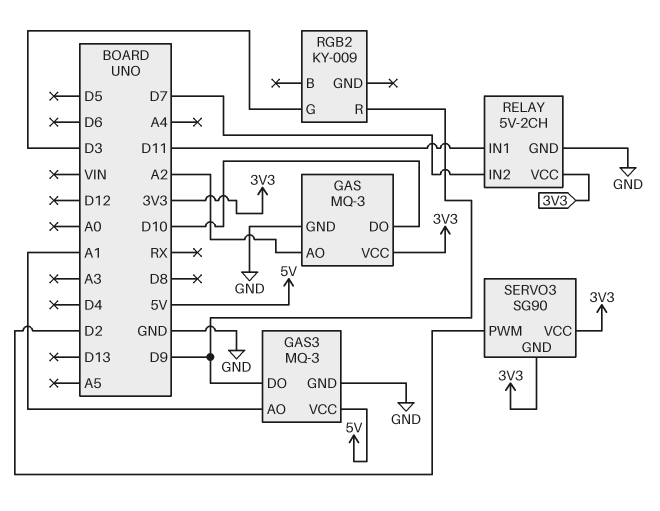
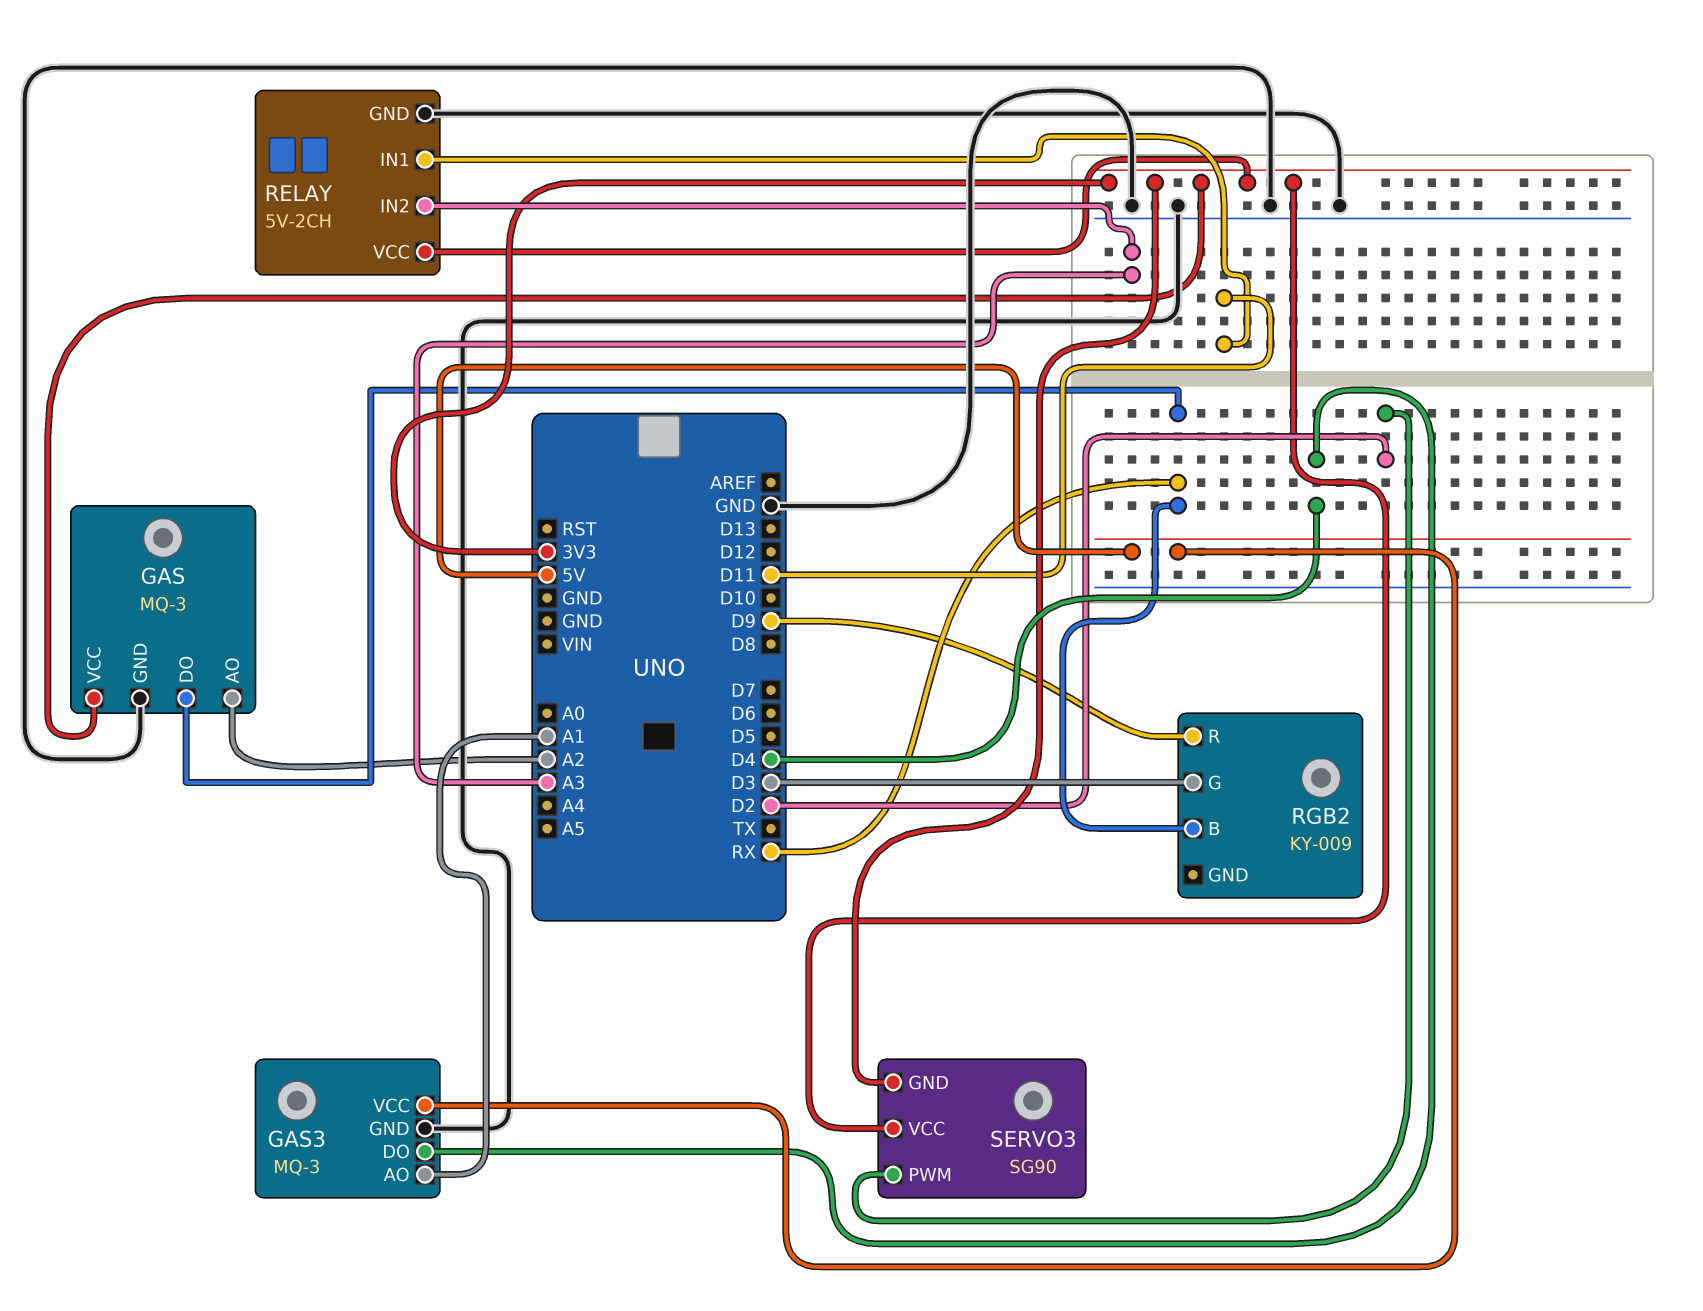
GAS pin DO: D10 -> RX
GAS3 pin DO: D9 -> D4
RELAY pin IN2: D7 -> A3
RGB2 pin B: none -> RX

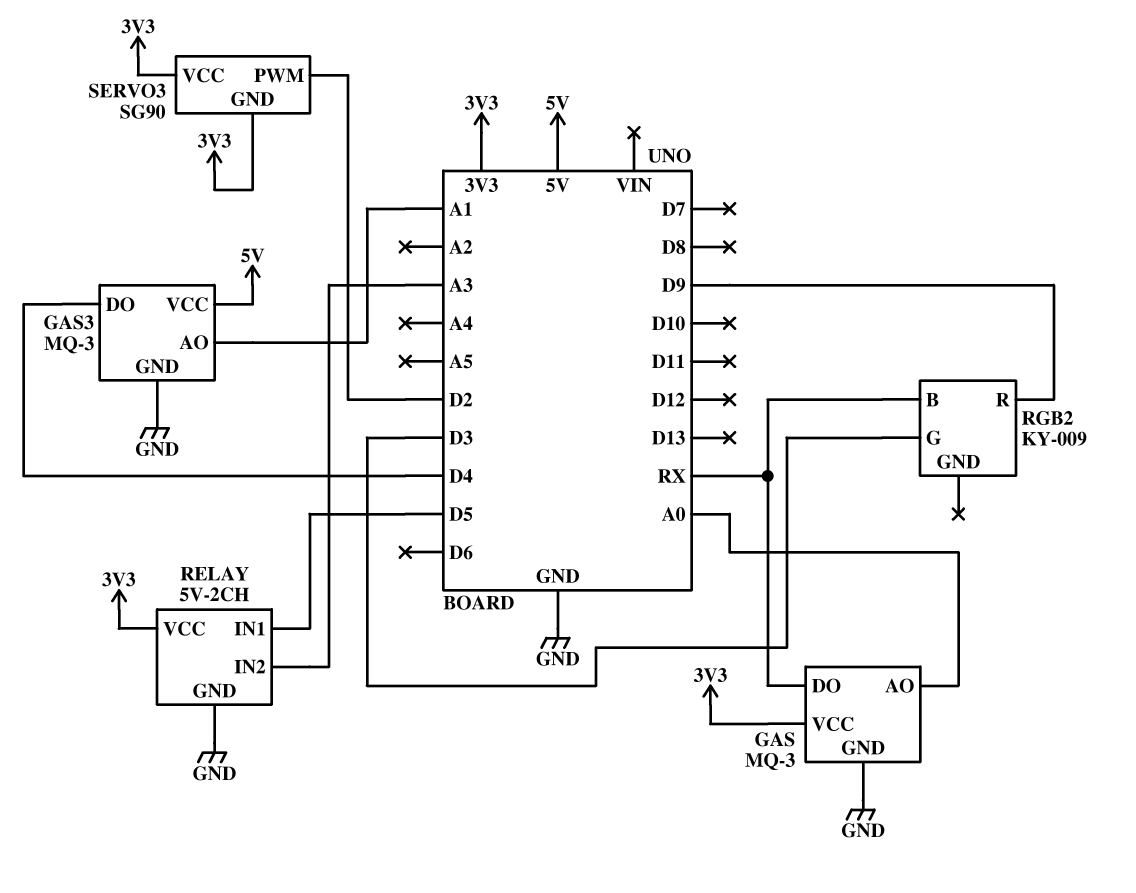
GAS pin AO: A2 -> A0
RELAY pin IN1: D11 -> D5

